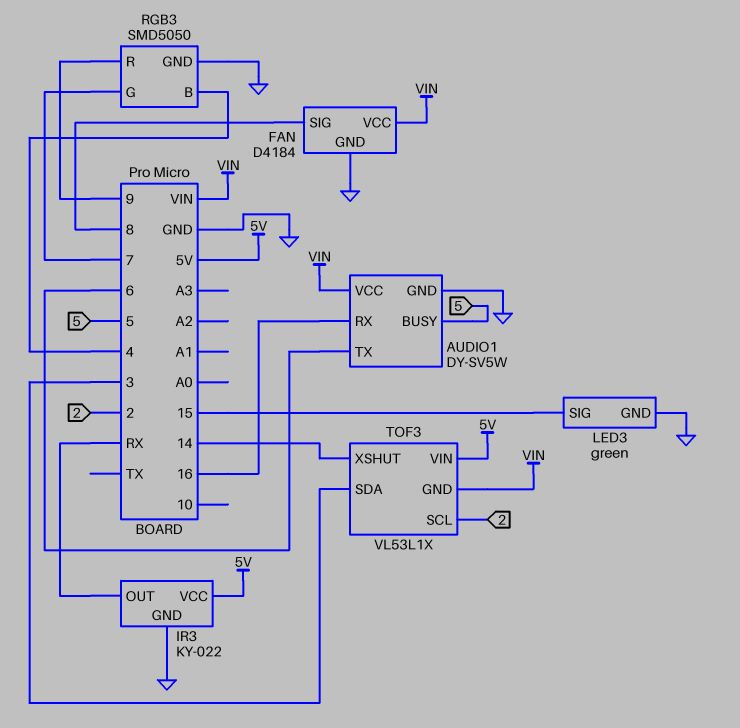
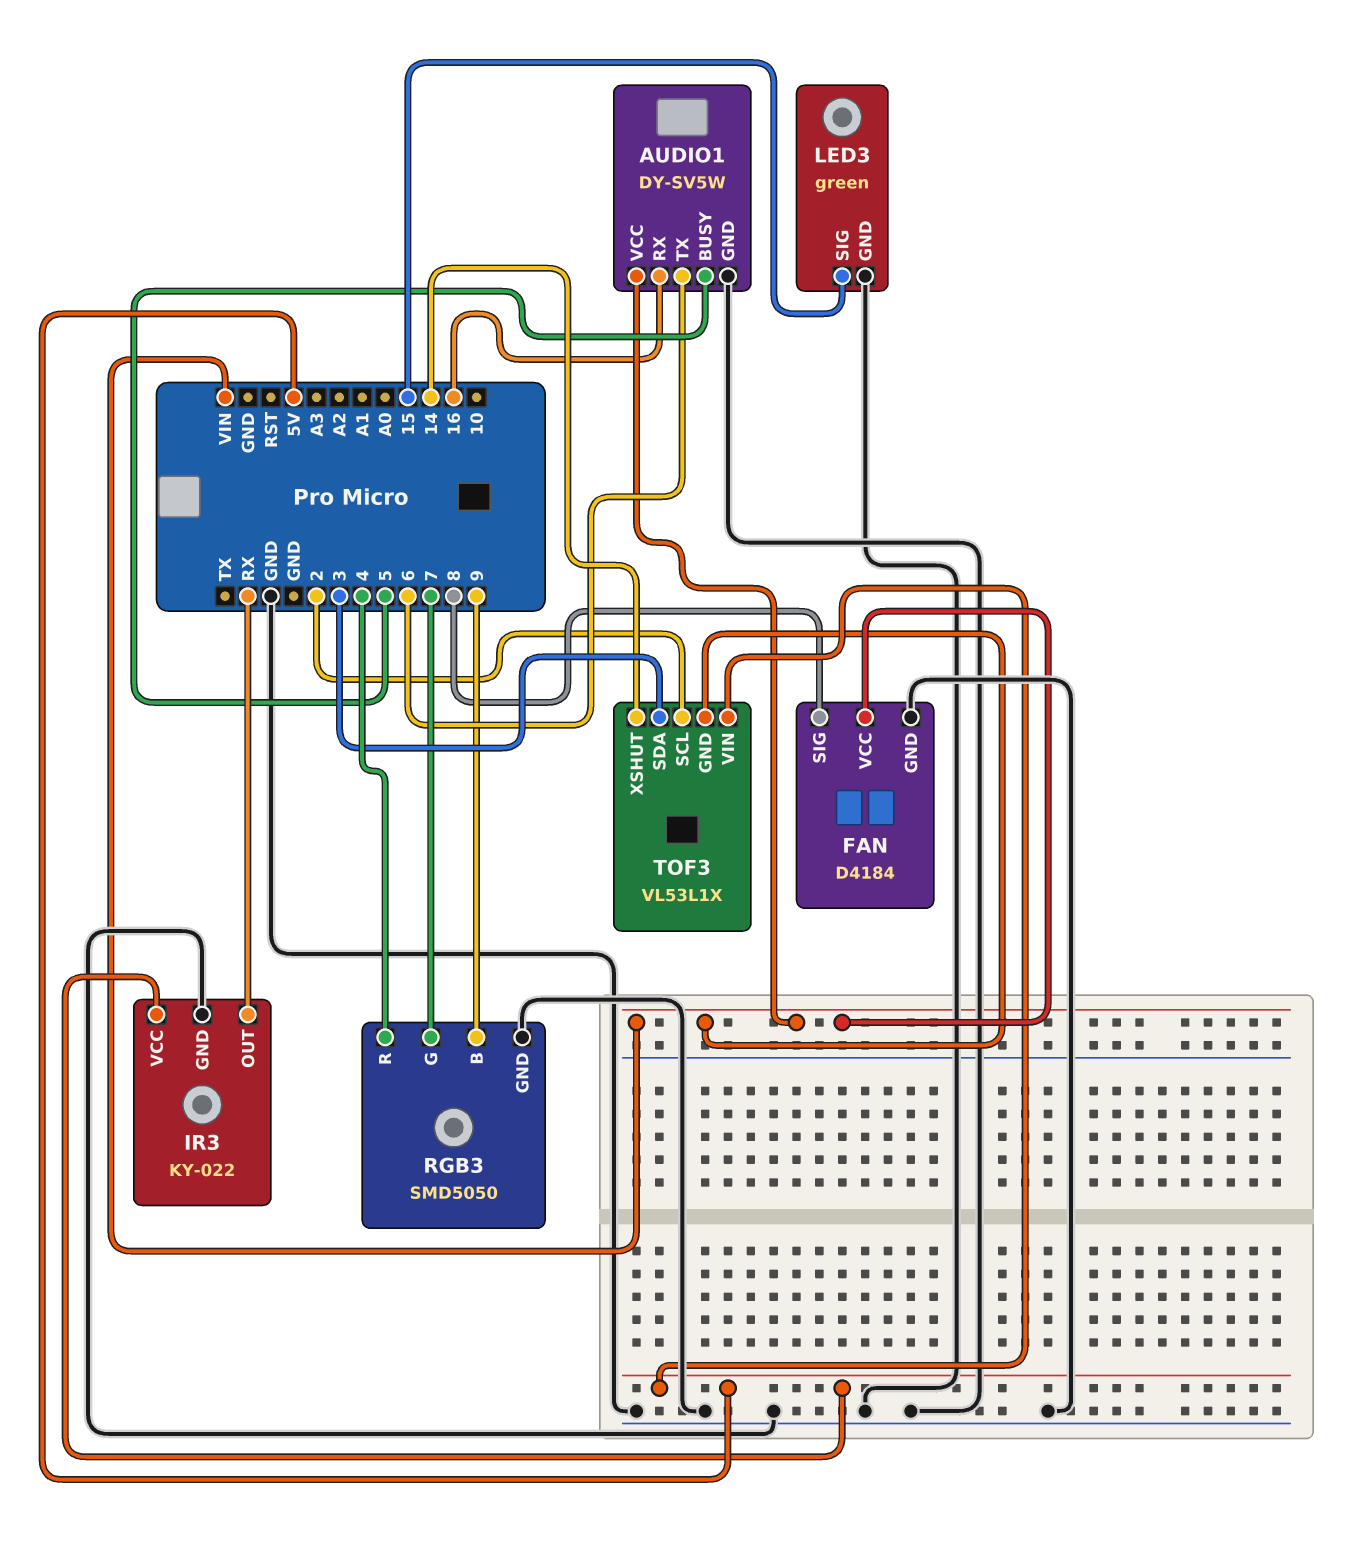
RGB3 pin B: 4 -> 9
RGB3 pin R: 9 -> 4

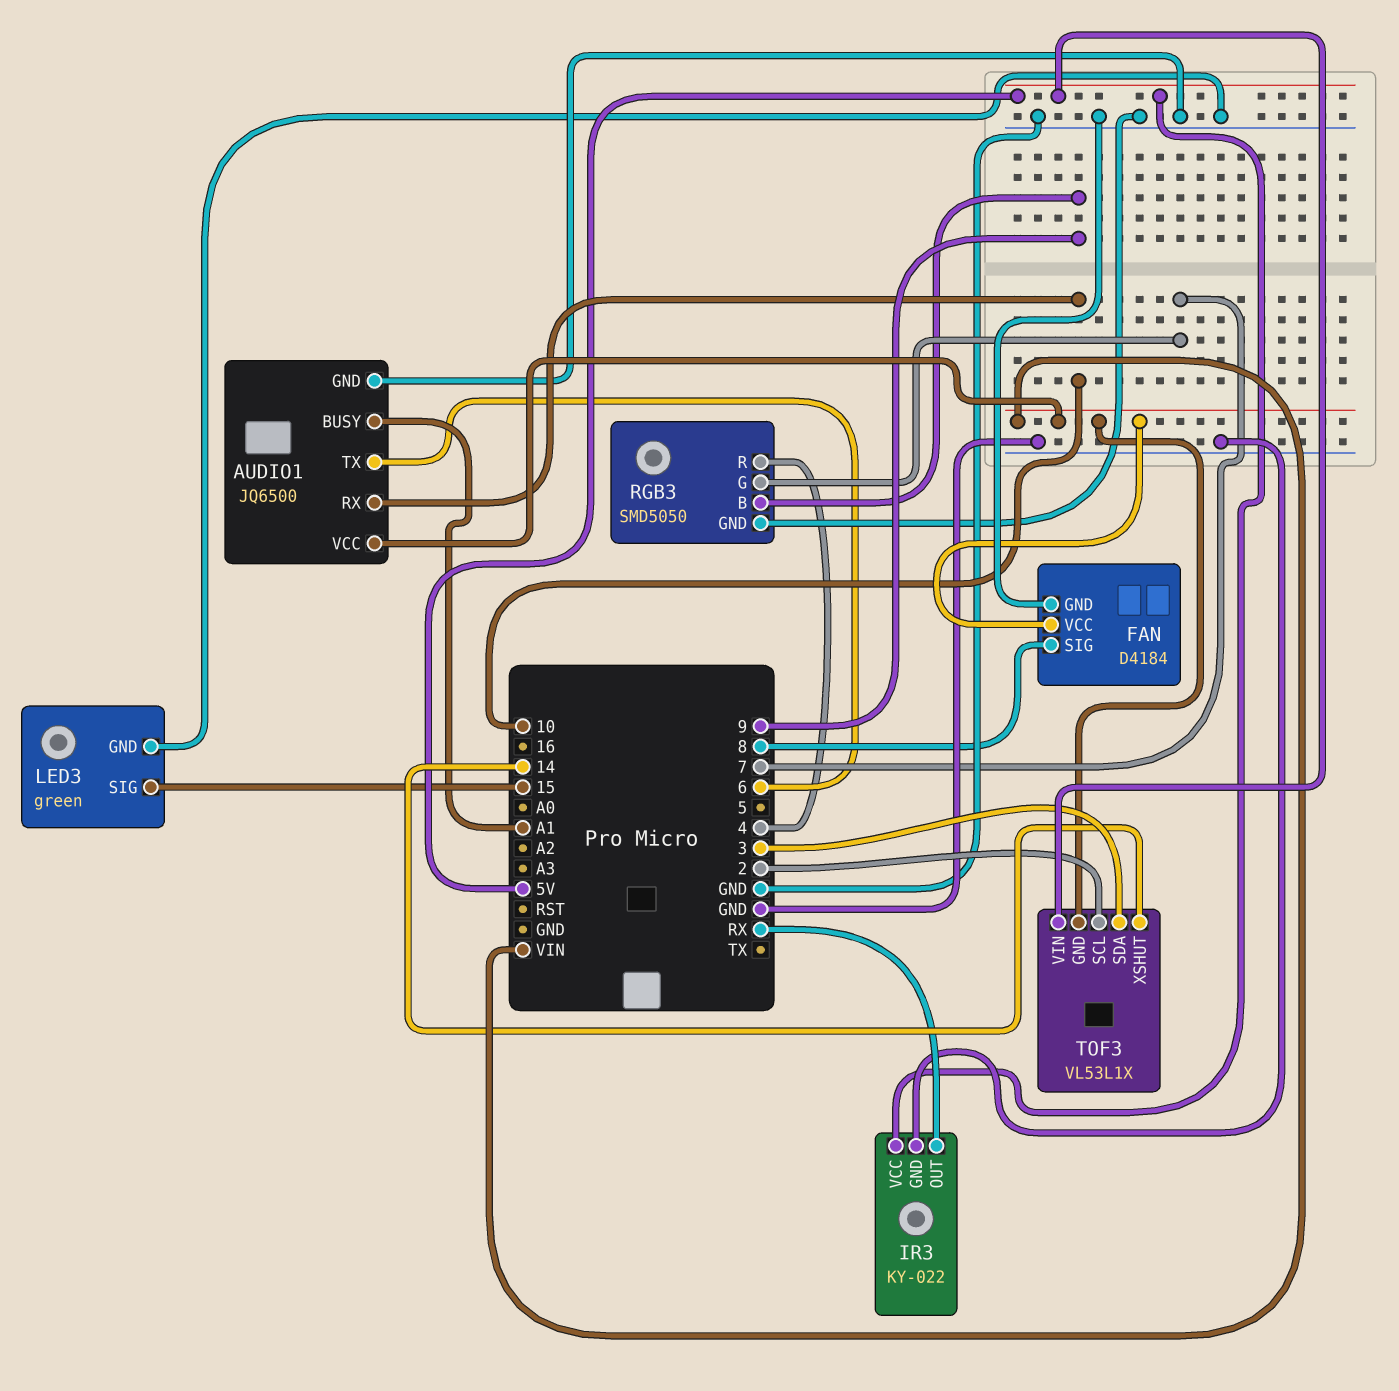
AUDIO1: DY-SV5W -> JQ6500
AUDIO1 pin BUSY: 5 -> A1
AUDIO1 pin RX: 16 -> 10

